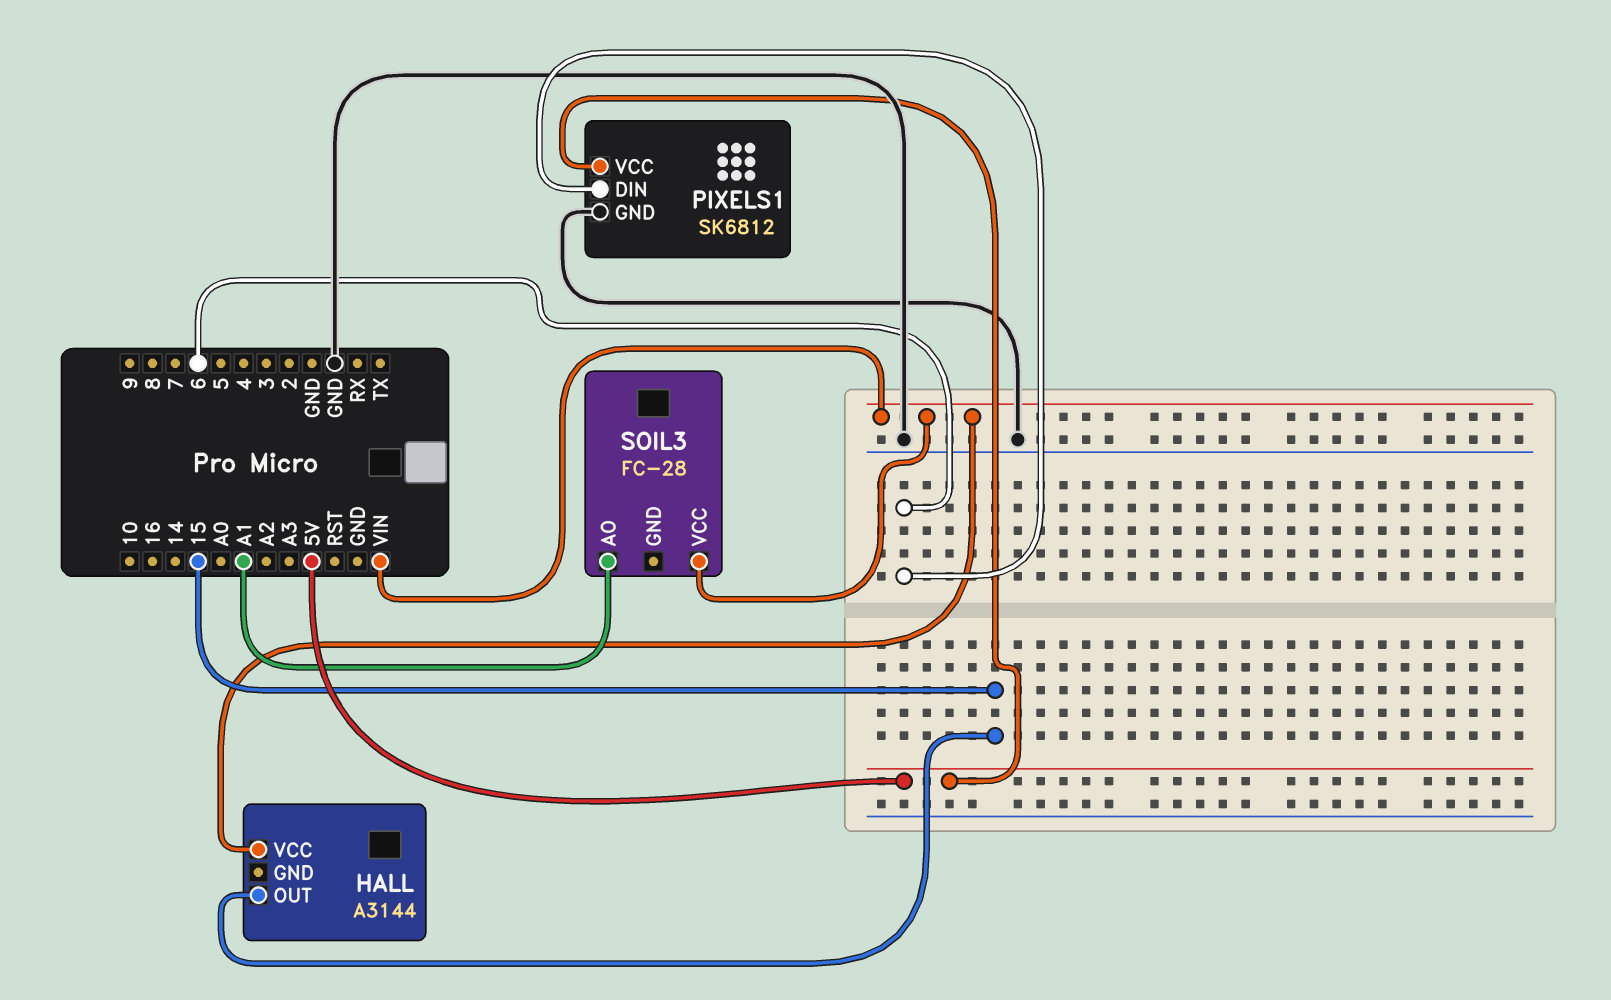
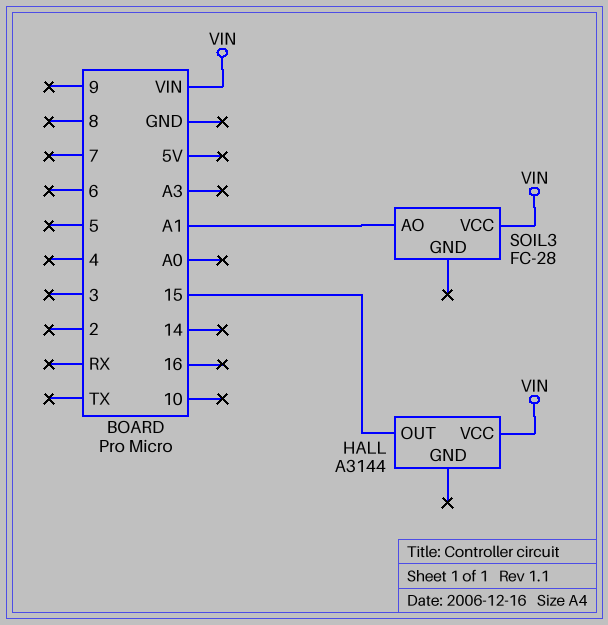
PIXELS1: SK6812 -> none
PIXELS1 pin DIN: 6 -> none
PIXELS1 pin GND: GND -> none
PIXELS1 pin VCC: 5V -> none

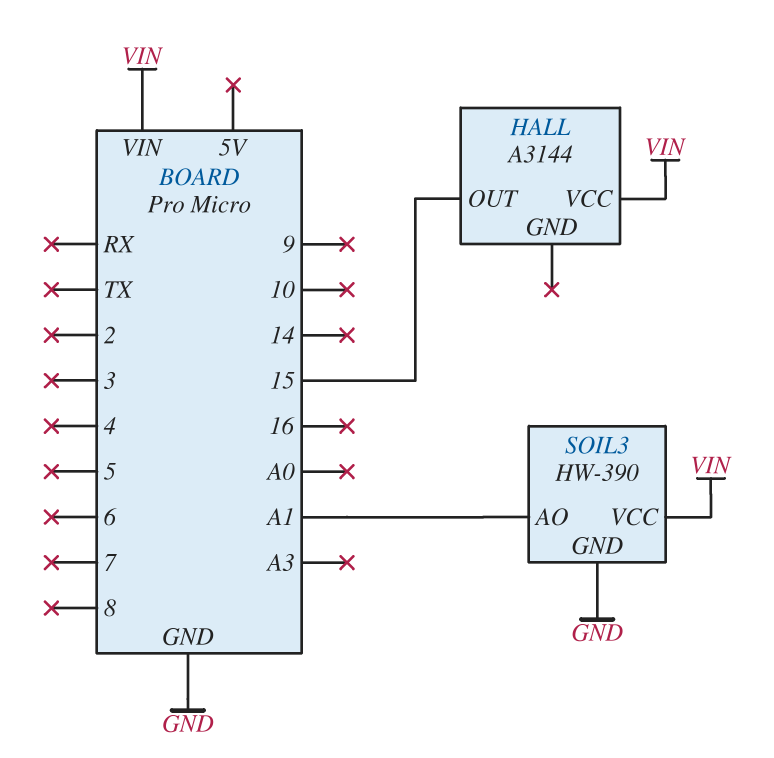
SOIL3: FC-28 -> HW-390
SOIL3 pin GND: none -> GND

